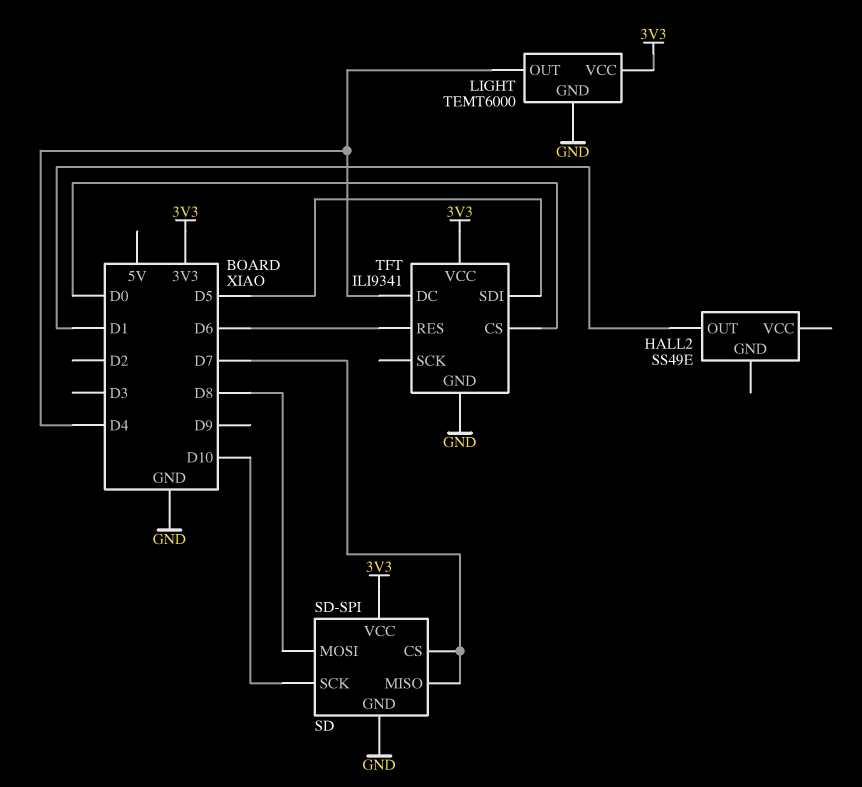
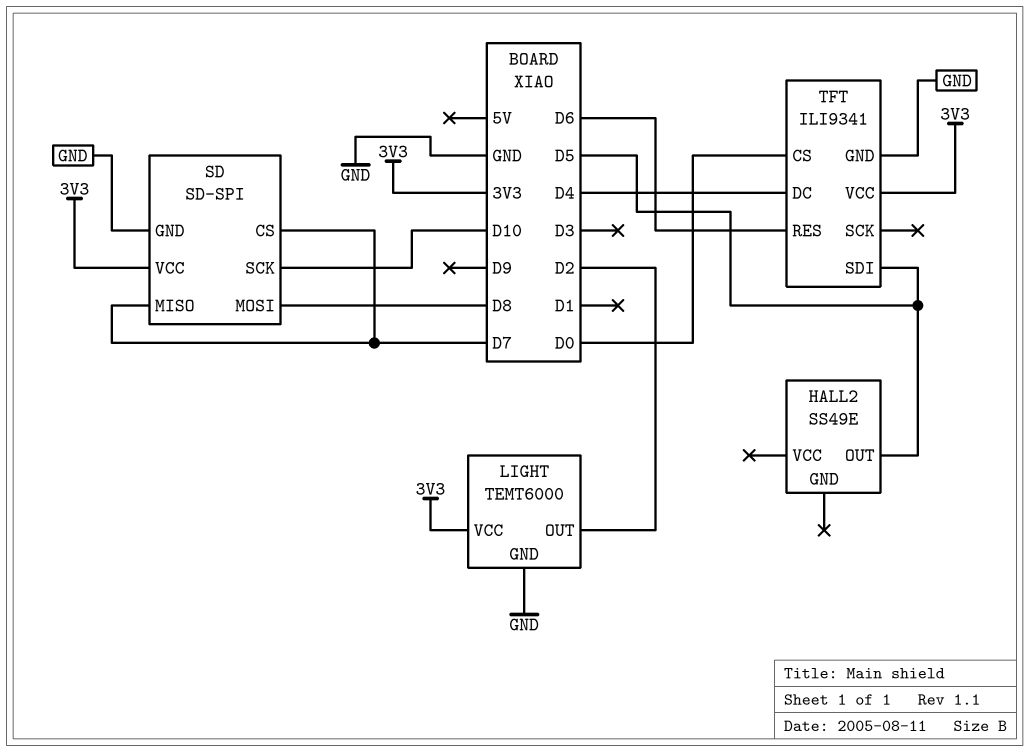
HALL2 pin OUT: D1 -> D5
LIGHT pin OUT: D4 -> D2

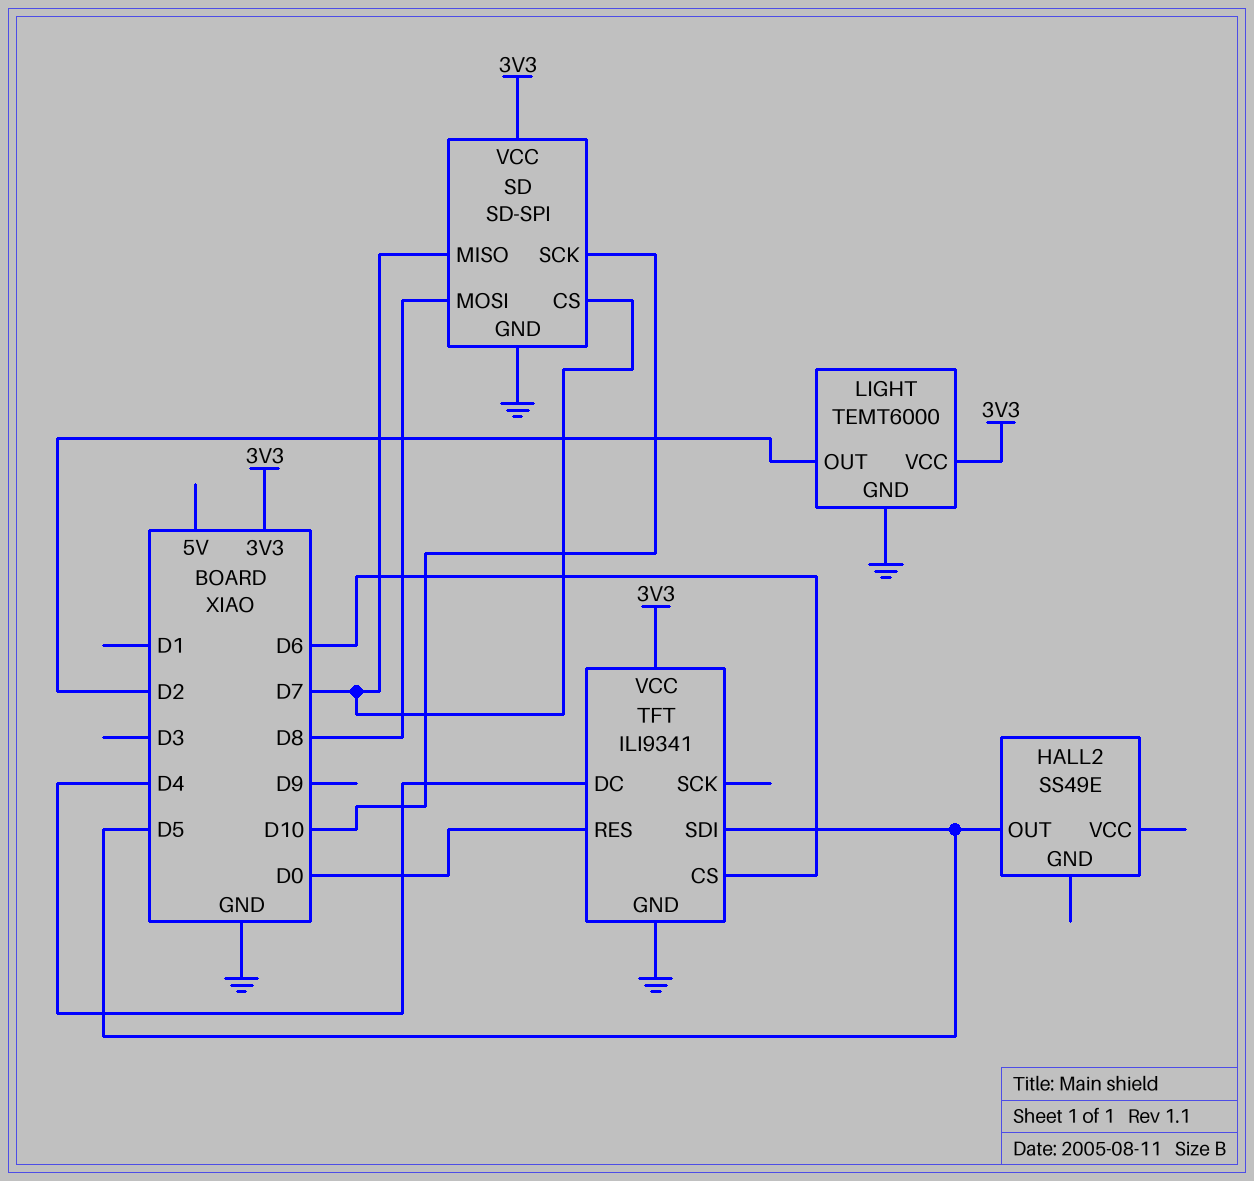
TFT pin CS: D0 -> D6
TFT pin RES: D6 -> D0

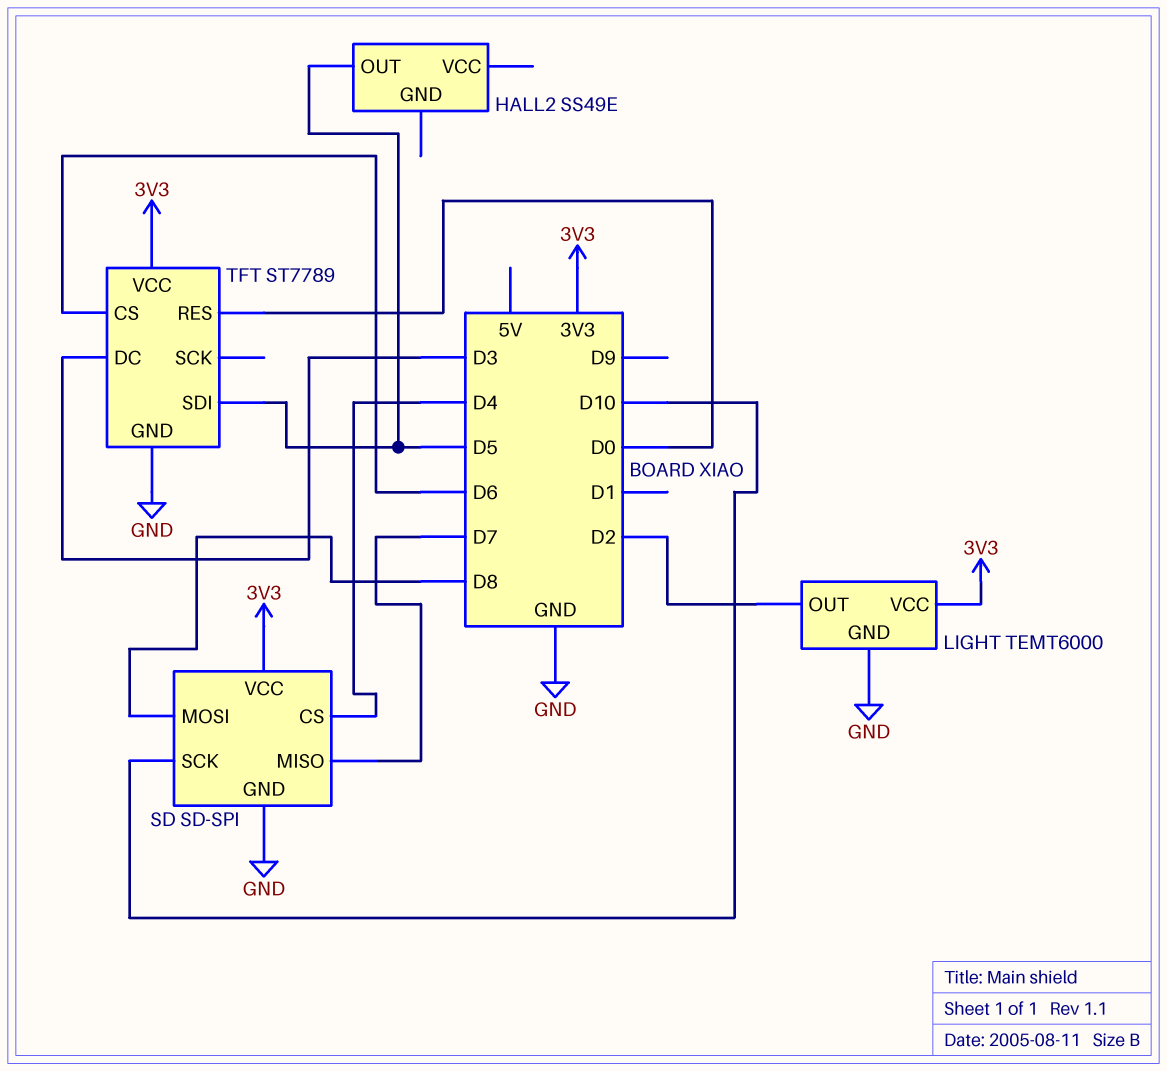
SD pin CS: D7 -> D4
TFT: ILI9341 -> ST7789
TFT pin DC: D4 -> D3

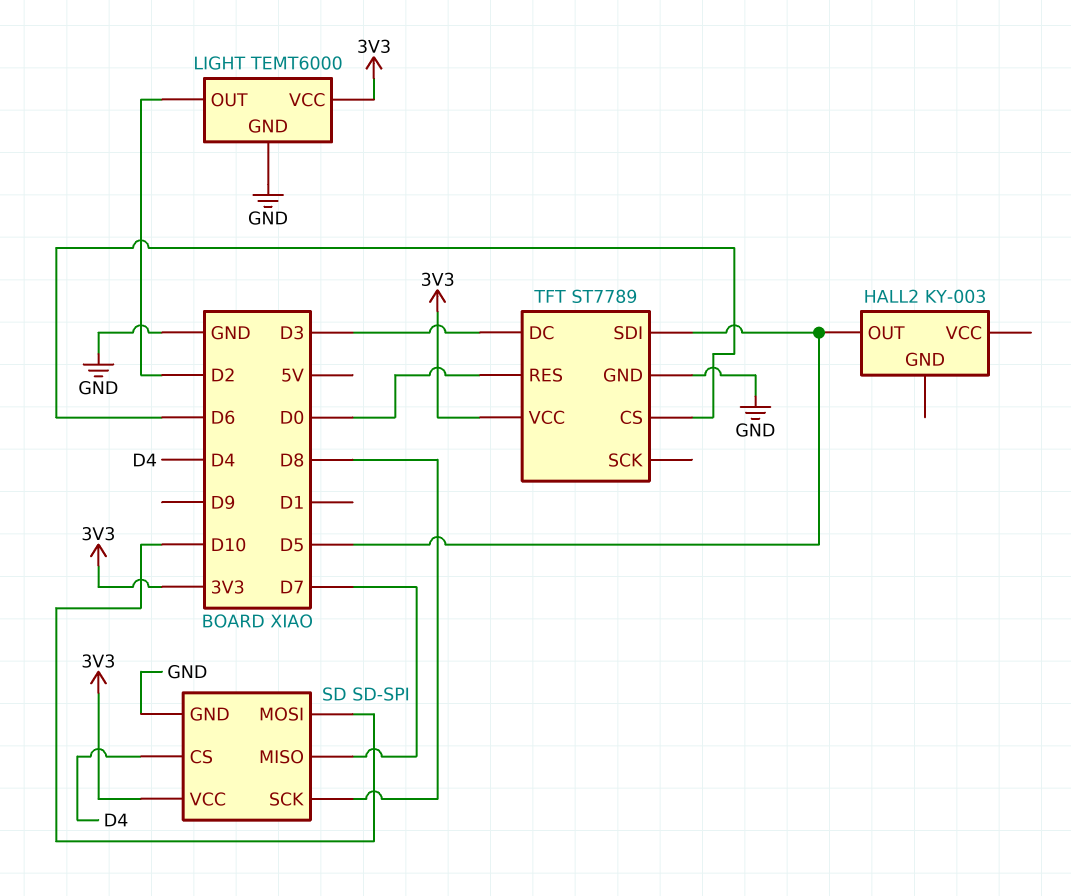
HALL2: SS49E -> KY-003
SD pin MOSI: D8 -> D10
SD pin SCK: D10 -> D8

